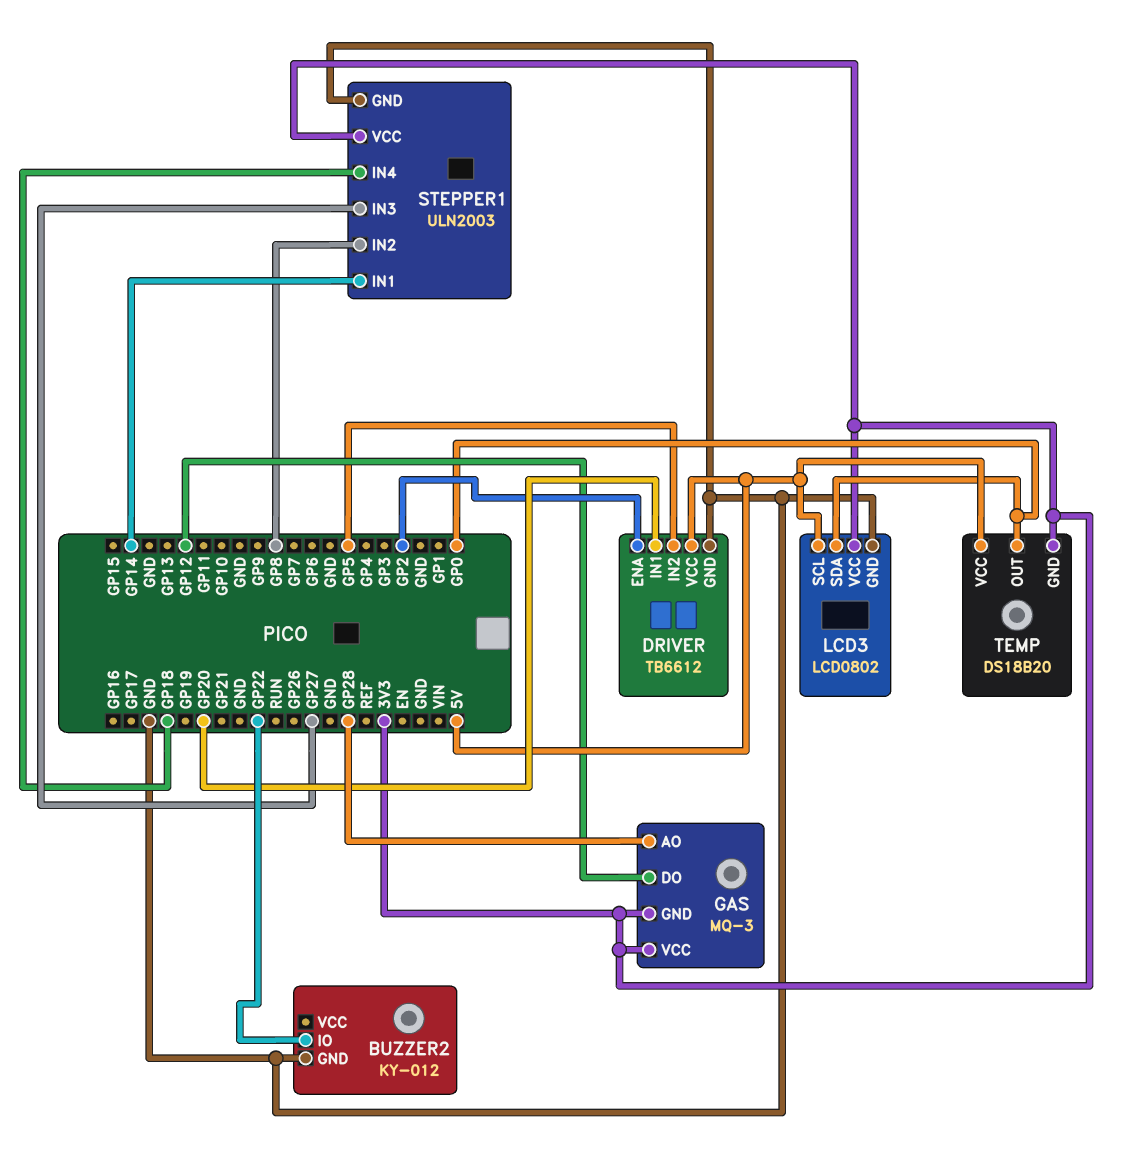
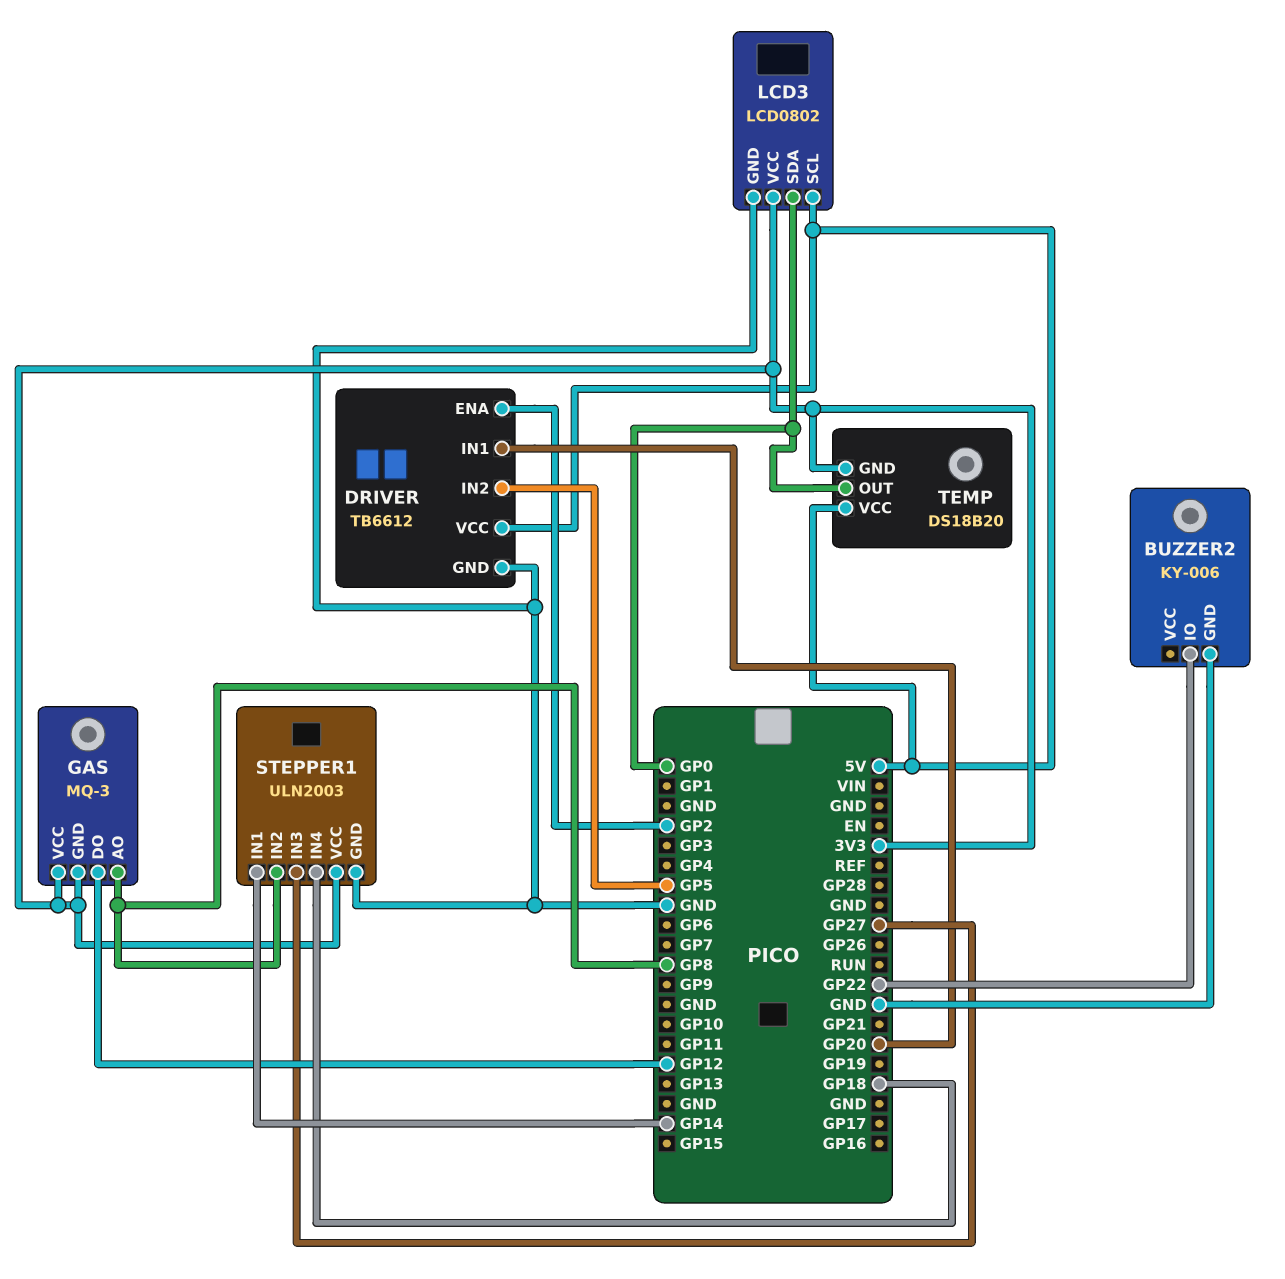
BUZZER2: KY-012 -> KY-006
GAS pin AO: GP28 -> GP8

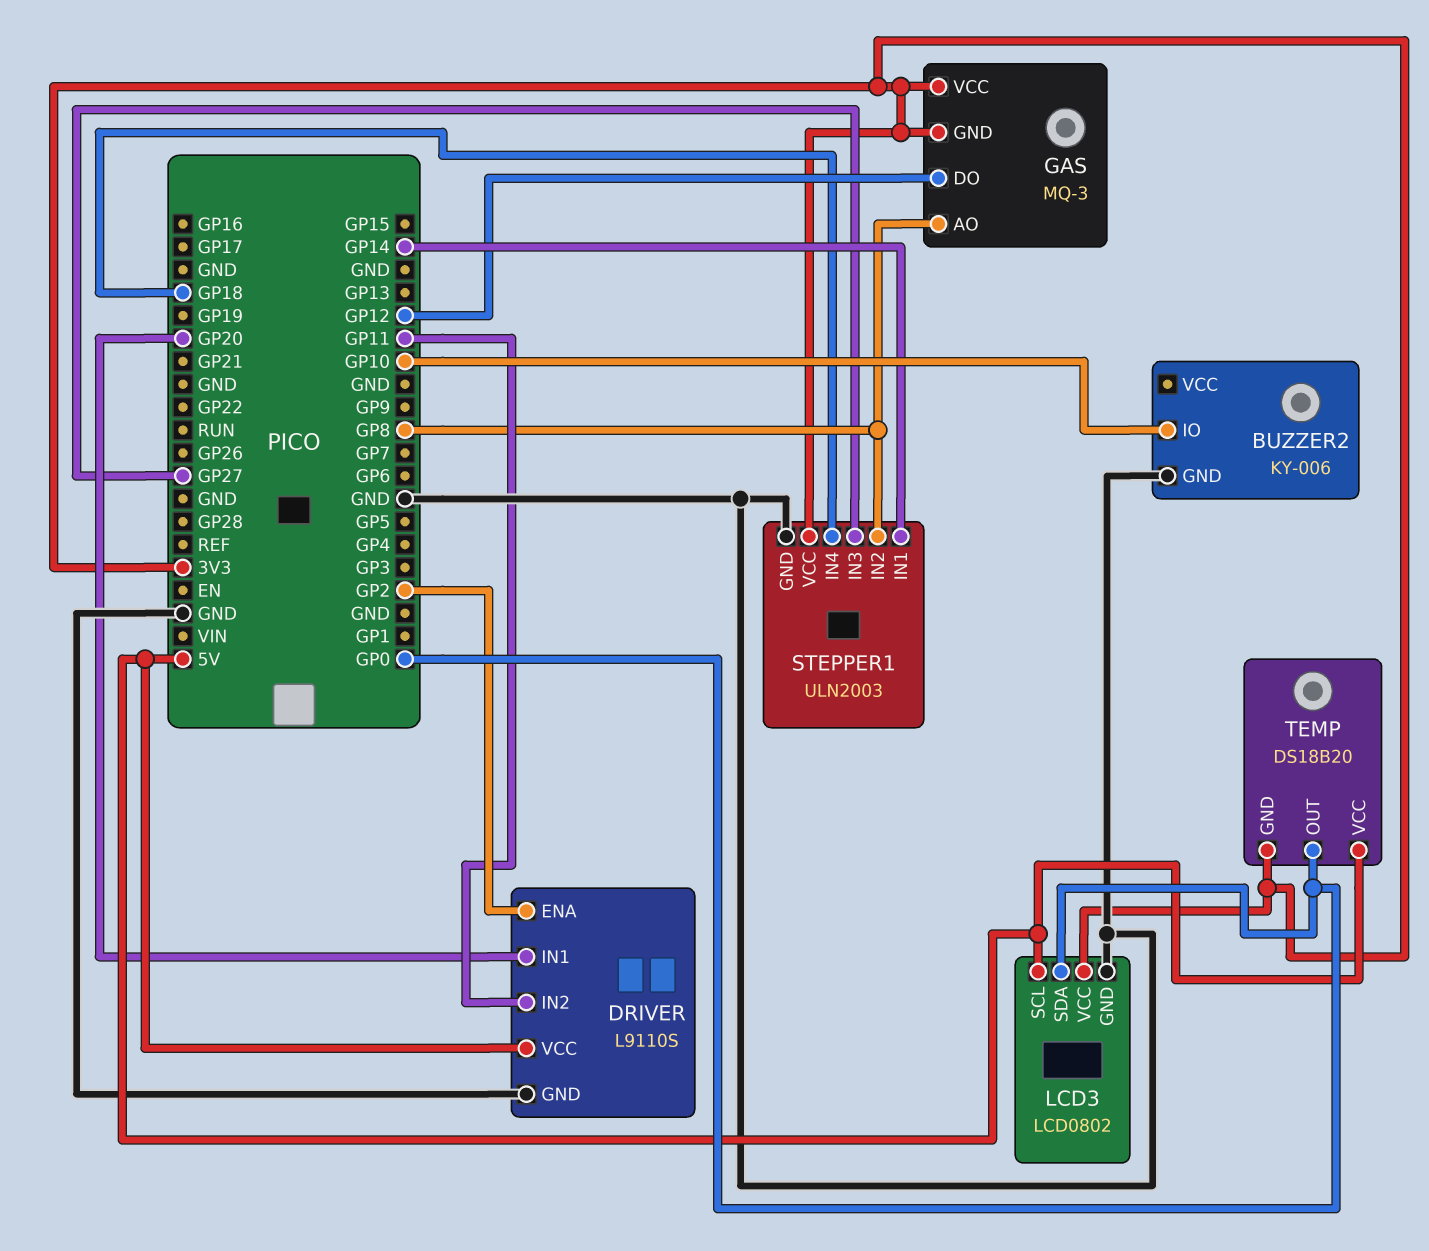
BUZZER2 pin IO: GP22 -> GP10
DRIVER: TB6612 -> L9110S
DRIVER pin IN2: GP5 -> GP11

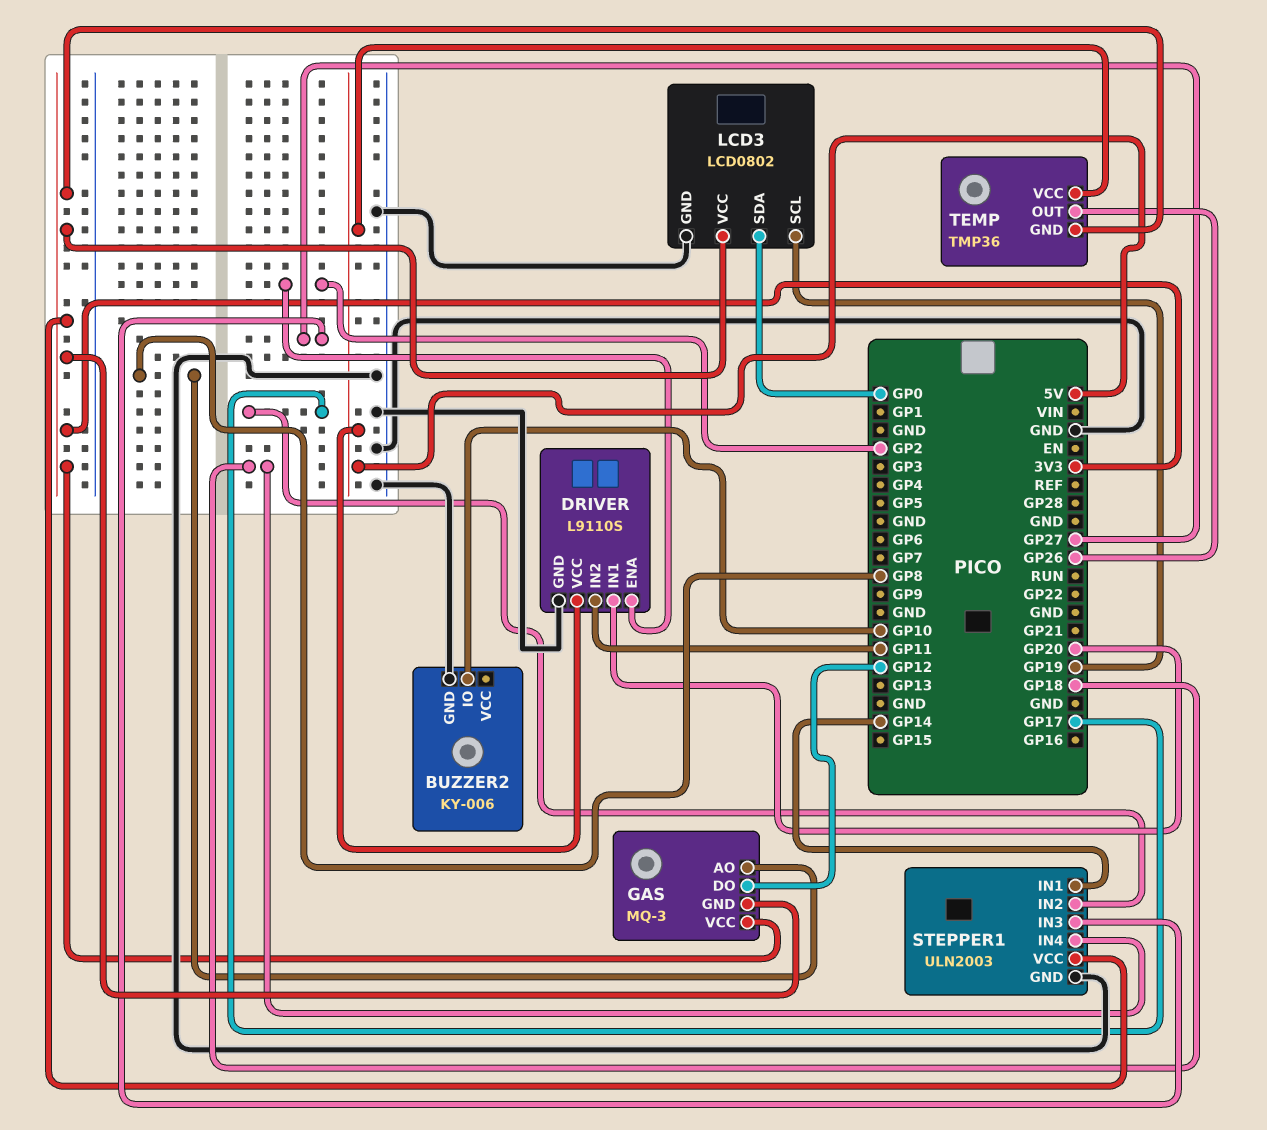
LCD3 pin SCL: 5V -> GP19
STEPPER1 pin IN2: GP8 -> GP17
TEMP: DS18B20 -> TMP36
TEMP pin OUT: GP0 -> GP26

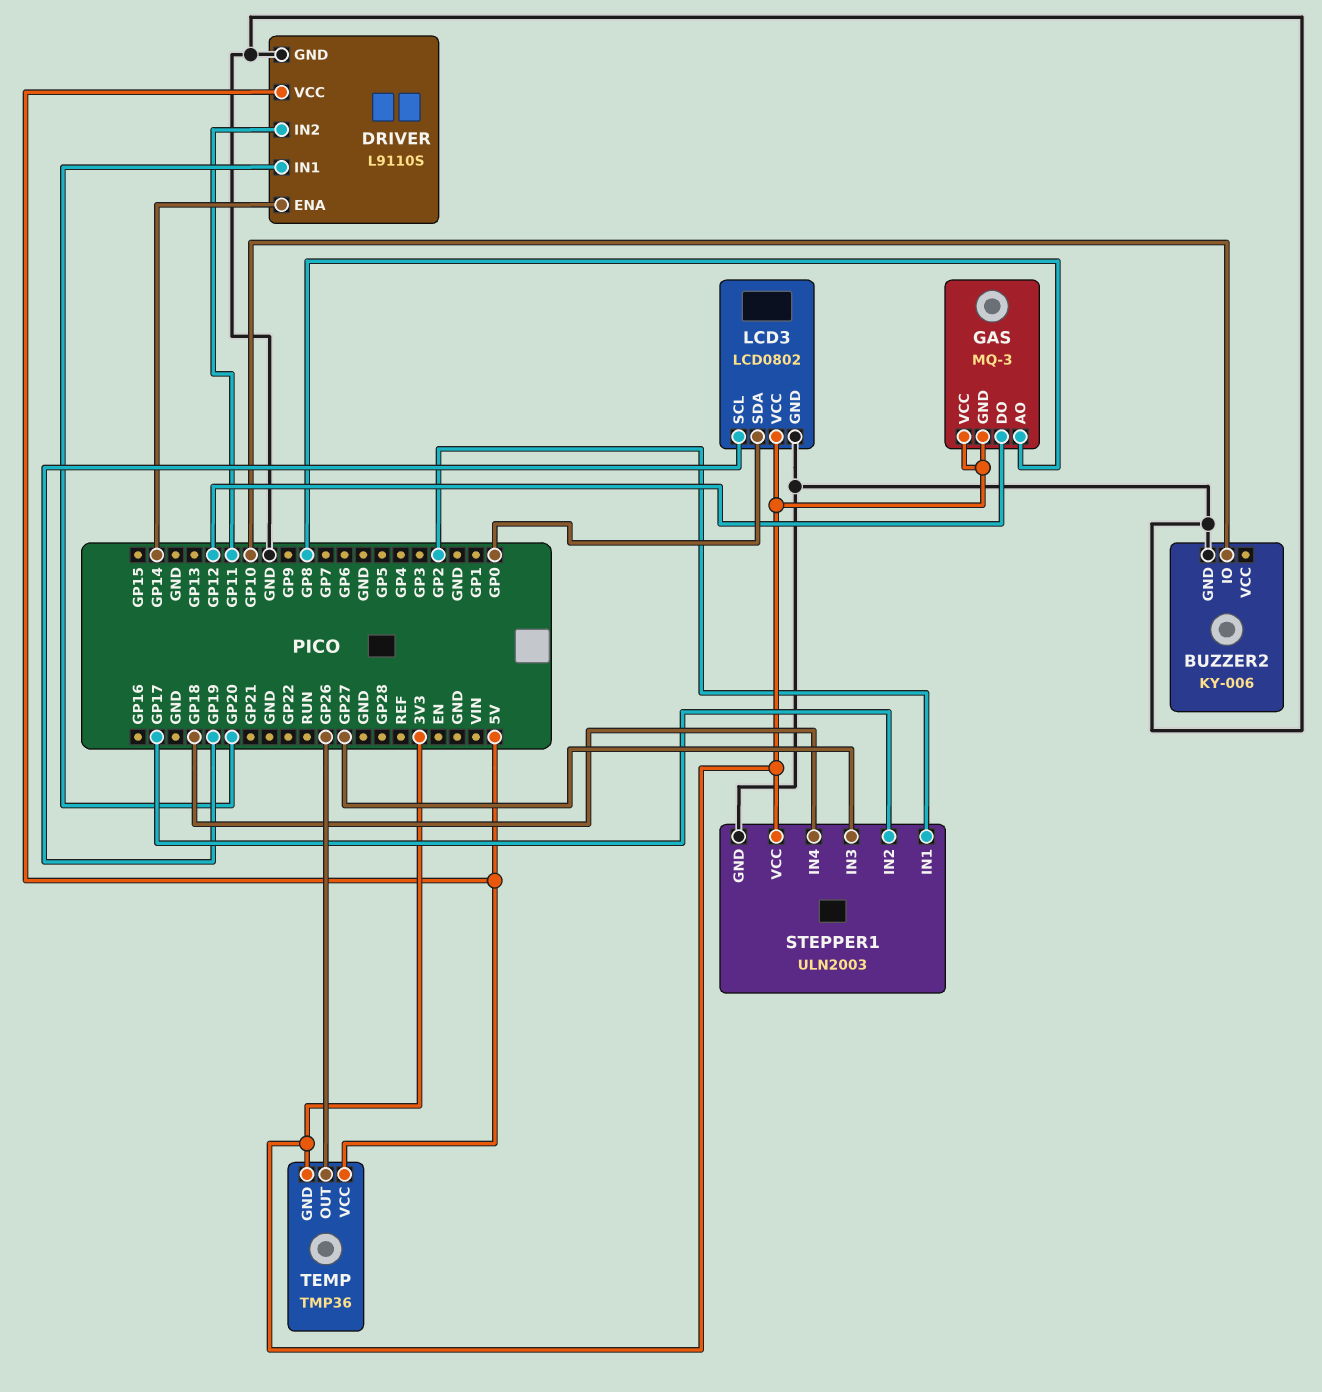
DRIVER pin ENA: GP2 -> GP14
STEPPER1 pin IN1: GP14 -> GP2

